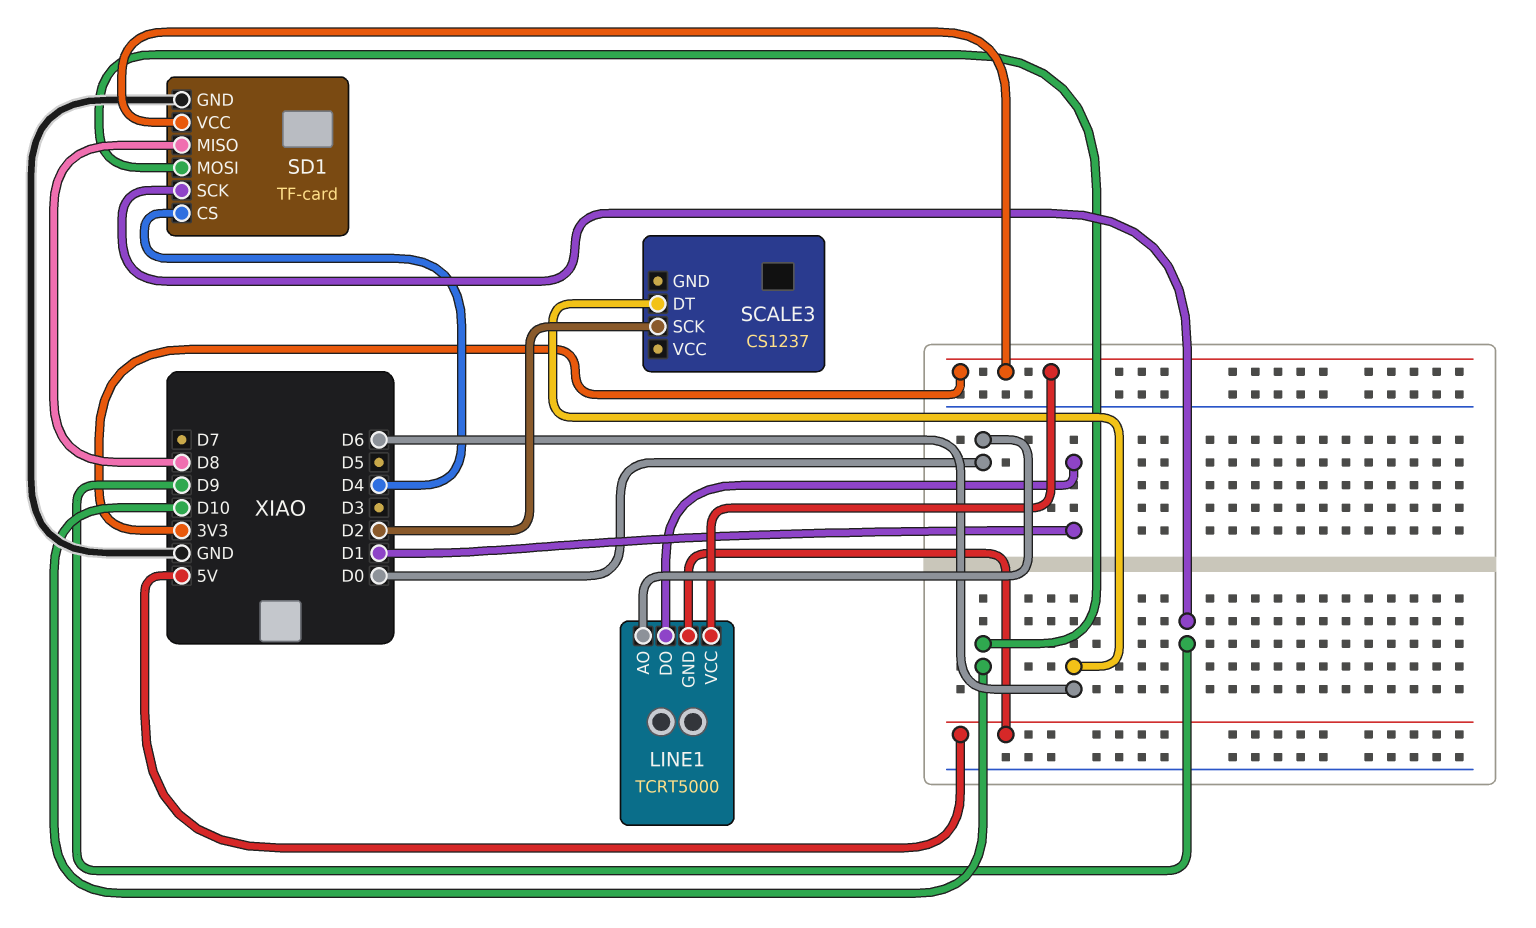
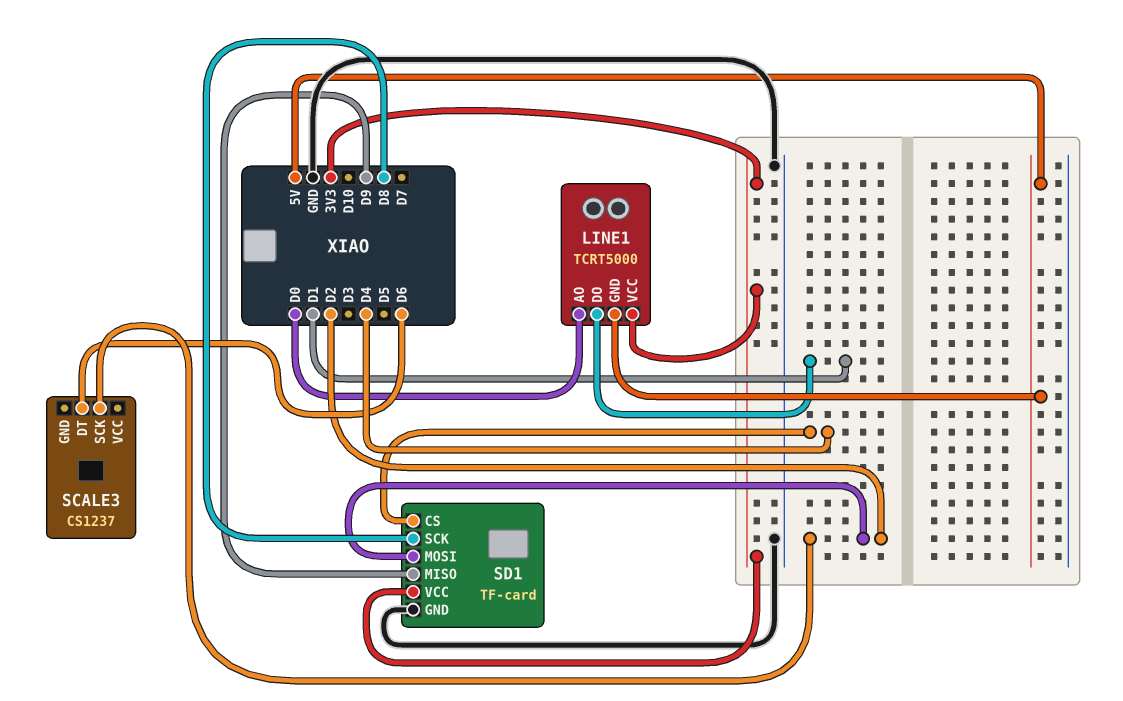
SD1 pin MISO: D8 -> D9
SD1 pin MOSI: D10 -> D2
SD1 pin SCK: D9 -> D8

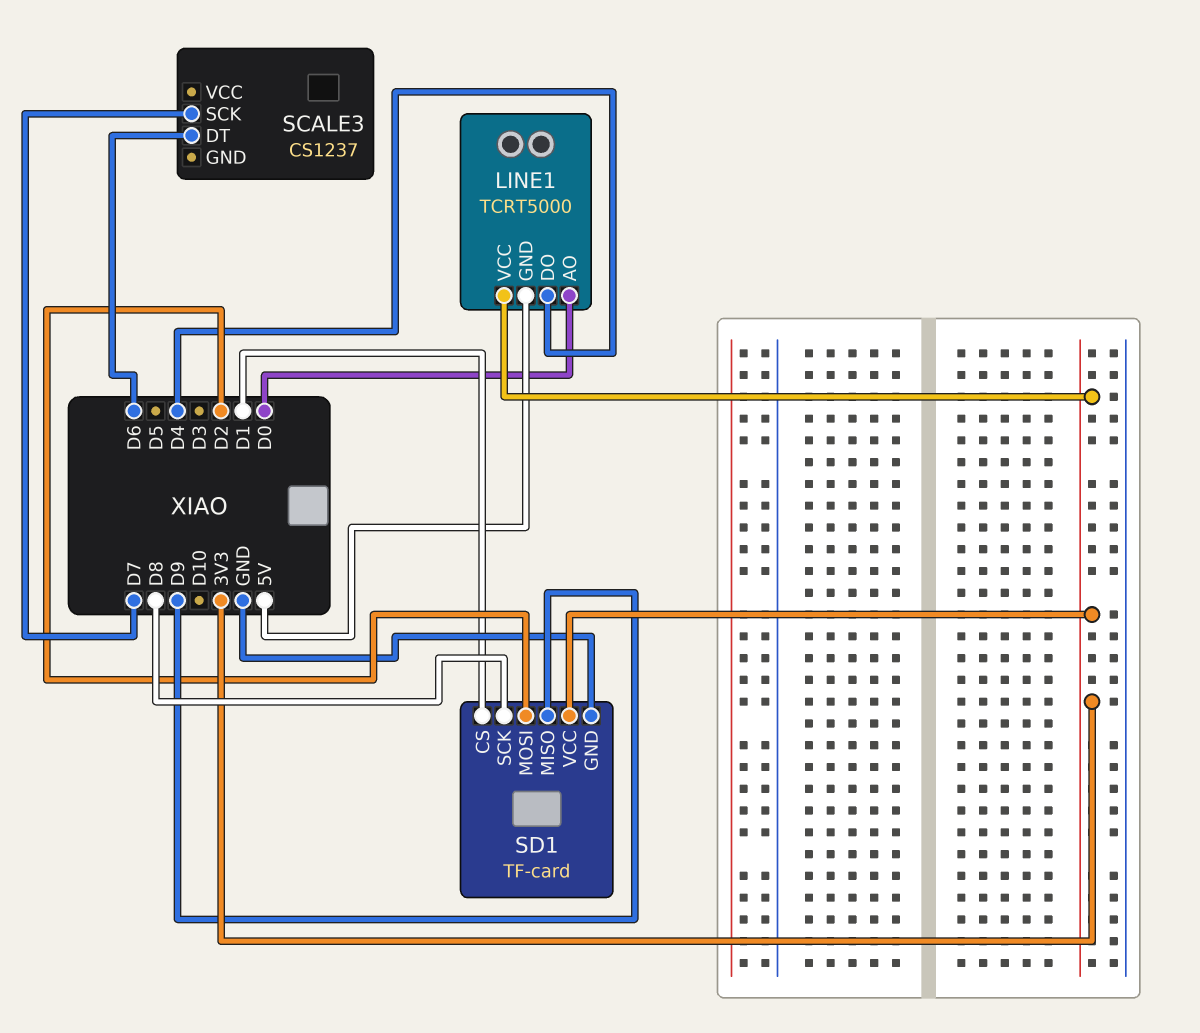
LINE1 pin DO: D1 -> D4
SCALE3 pin SCK: D2 -> D7
SD1 pin CS: D4 -> D1

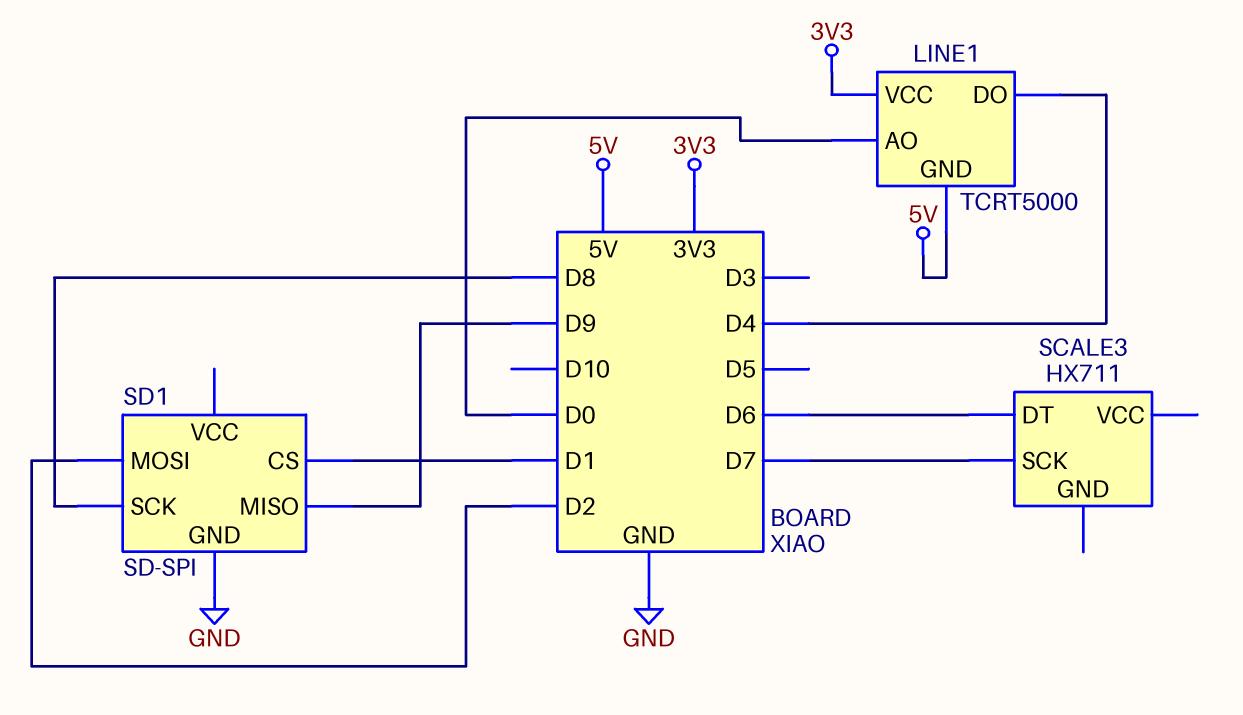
SCALE3: CS1237 -> HX711
SD1: TF-card -> SD-SPI
SD1 pin VCC: 3V3 -> none

